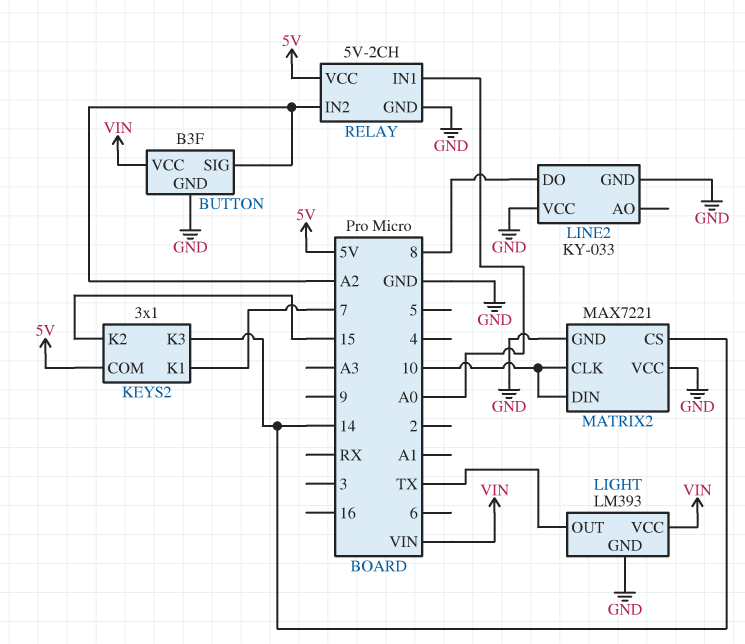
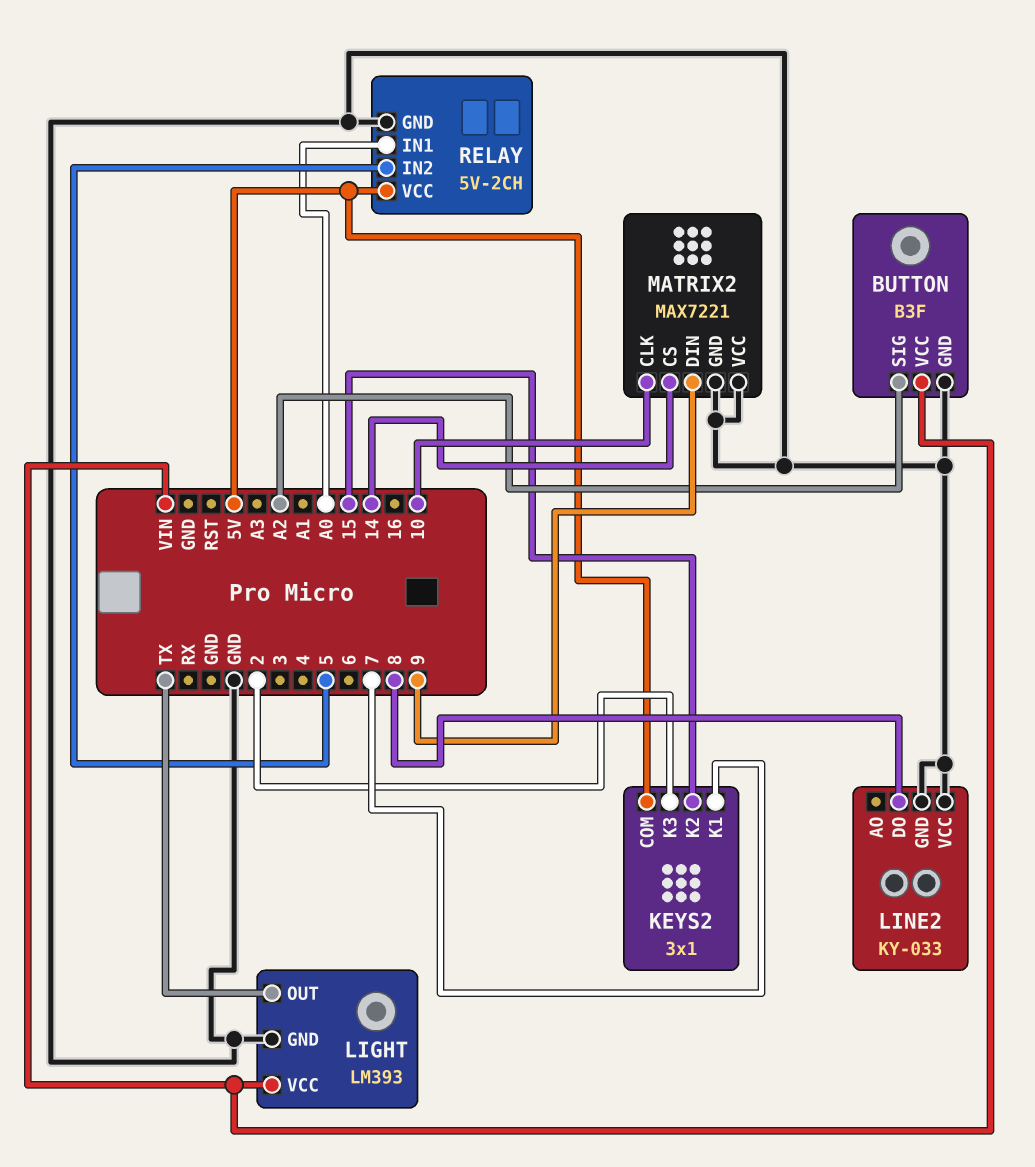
KEYS2 pin K3: 14 -> 2
MATRIX2 pin DIN: 10 -> 9
RELAY pin IN2: A2 -> 5

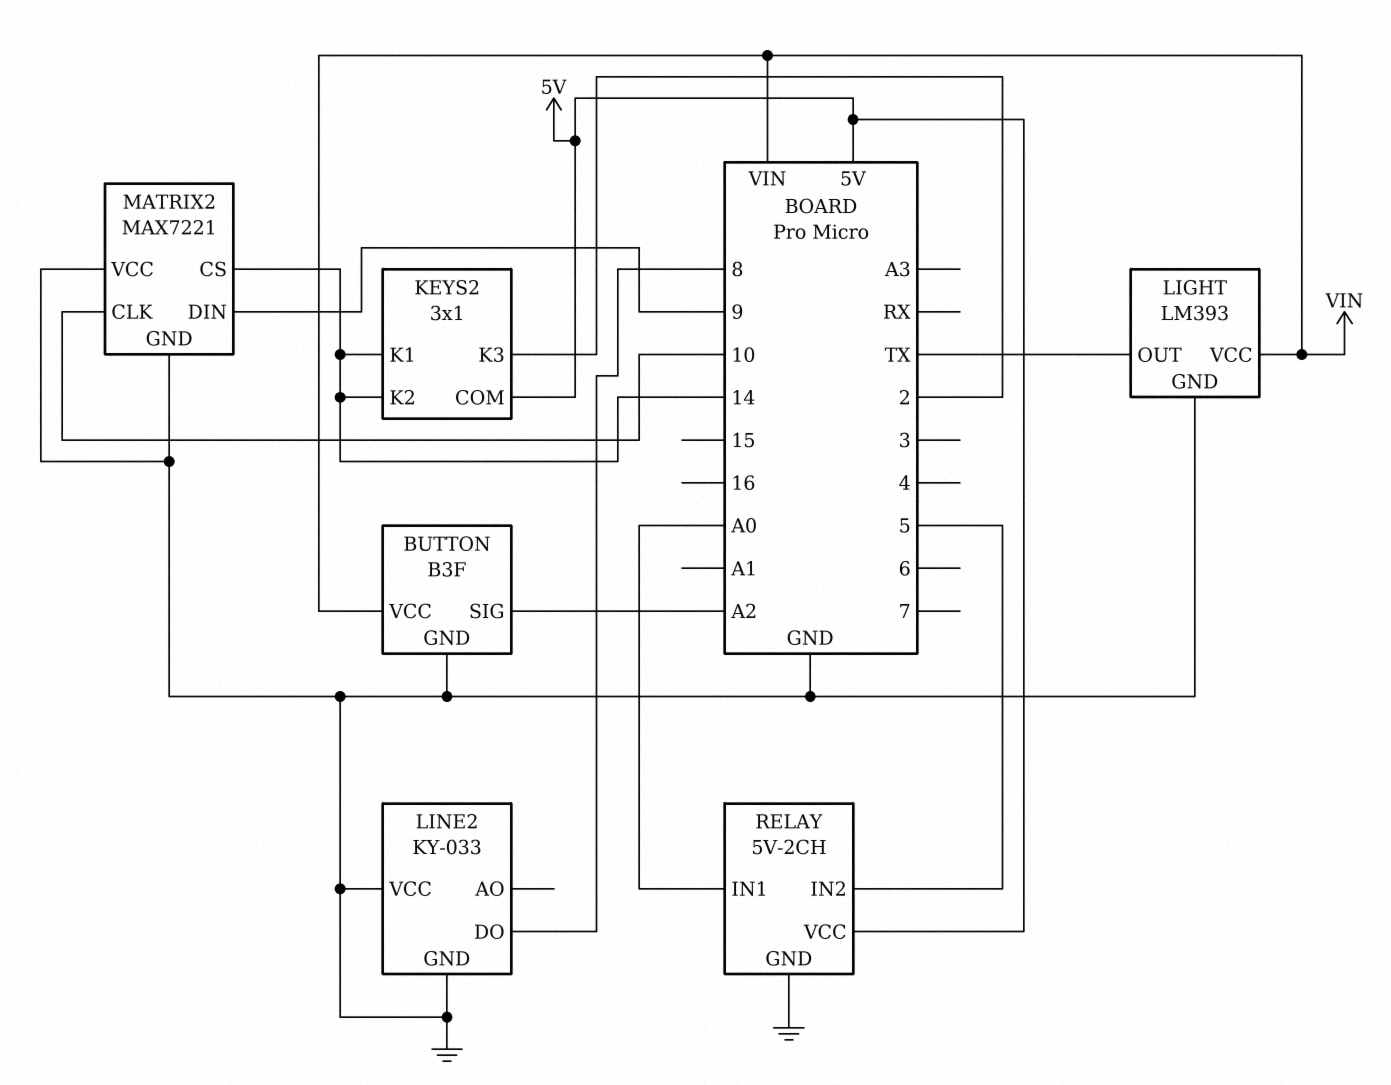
KEYS2 pin K1: 7 -> 14
KEYS2 pin K2: 15 -> 14

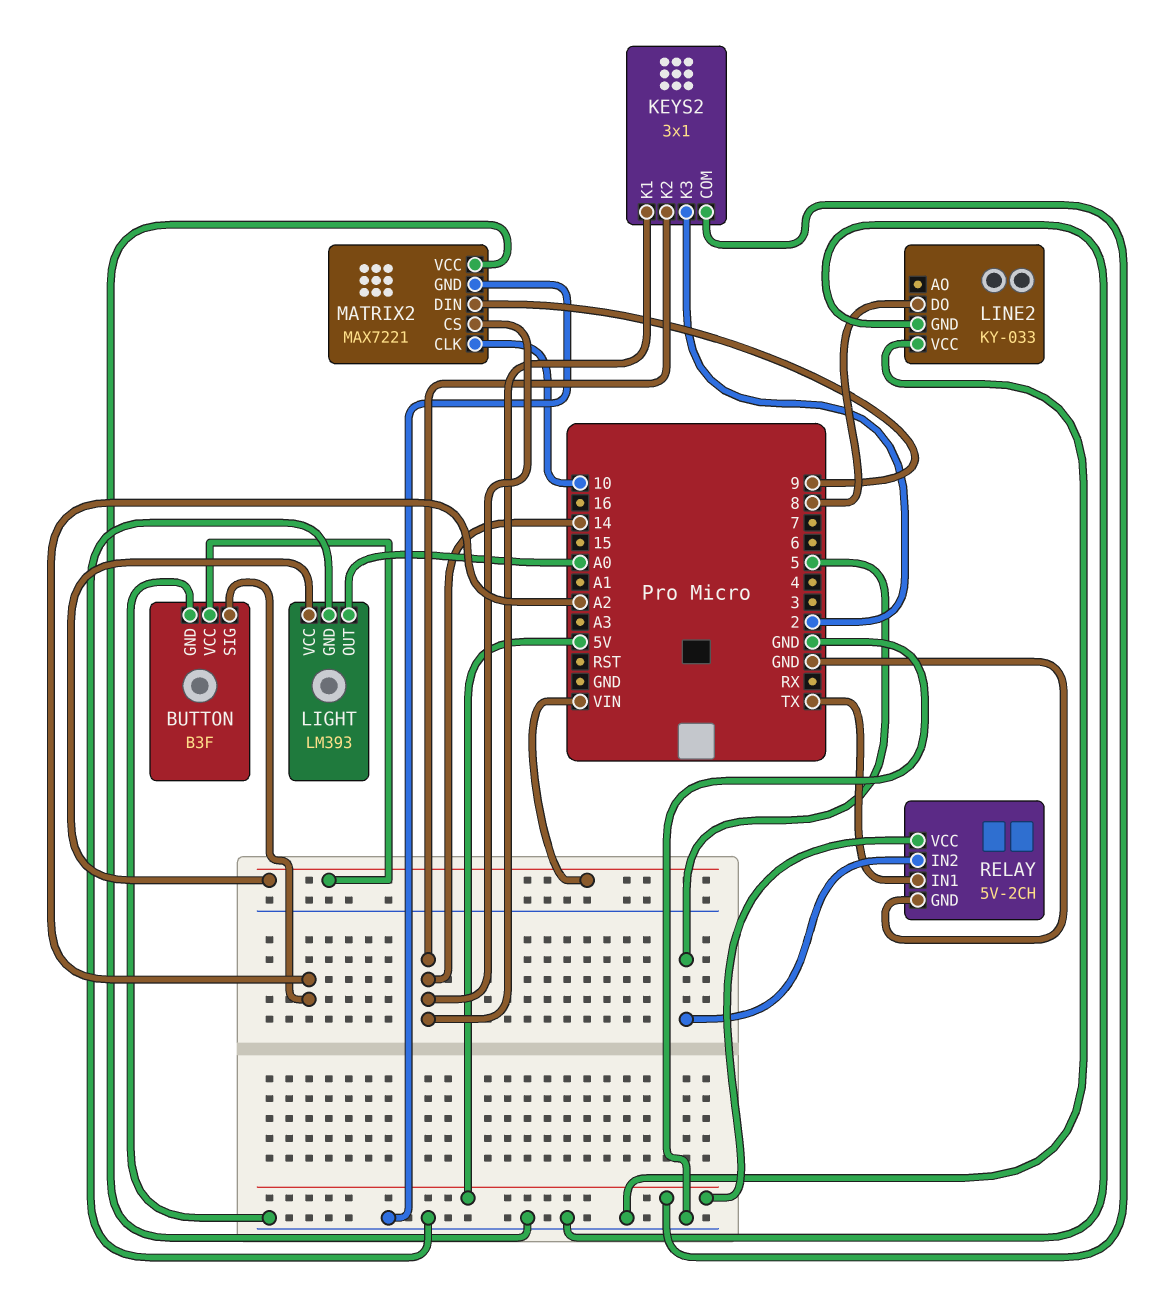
LIGHT pin OUT: TX -> A0
RELAY pin IN1: A0 -> TX

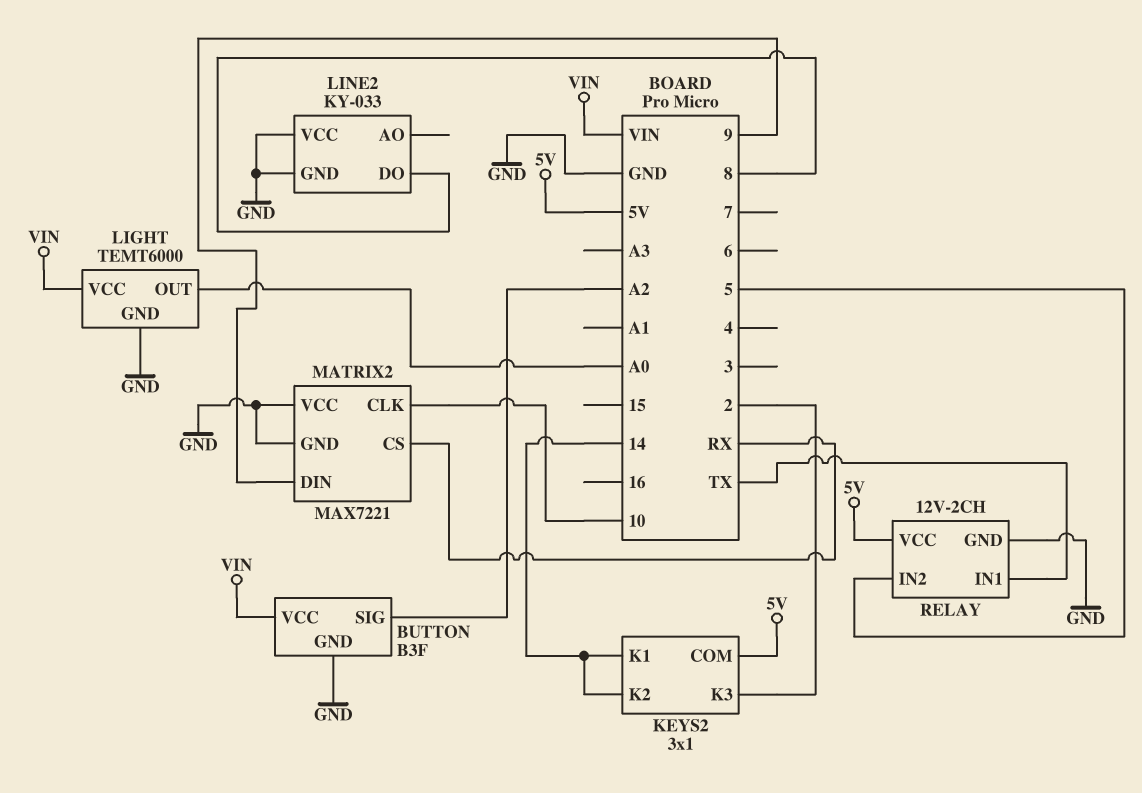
LIGHT: LM393 -> TEMT6000
MATRIX2 pin CS: 14 -> RX
RELAY: 5V-2CH -> 12V-2CH

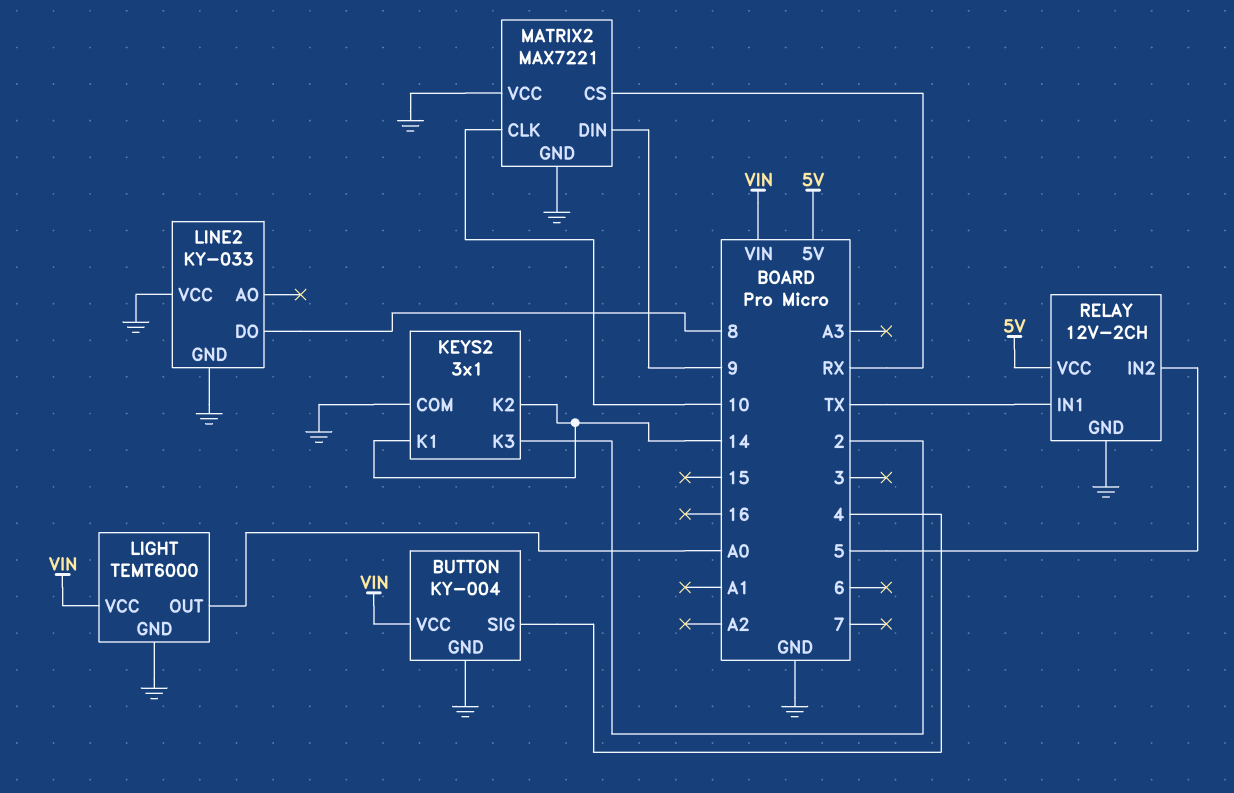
BUTTON: B3F -> KY-004
BUTTON pin SIG: A2 -> 4
KEYS2 pin COM: 5V -> GND

